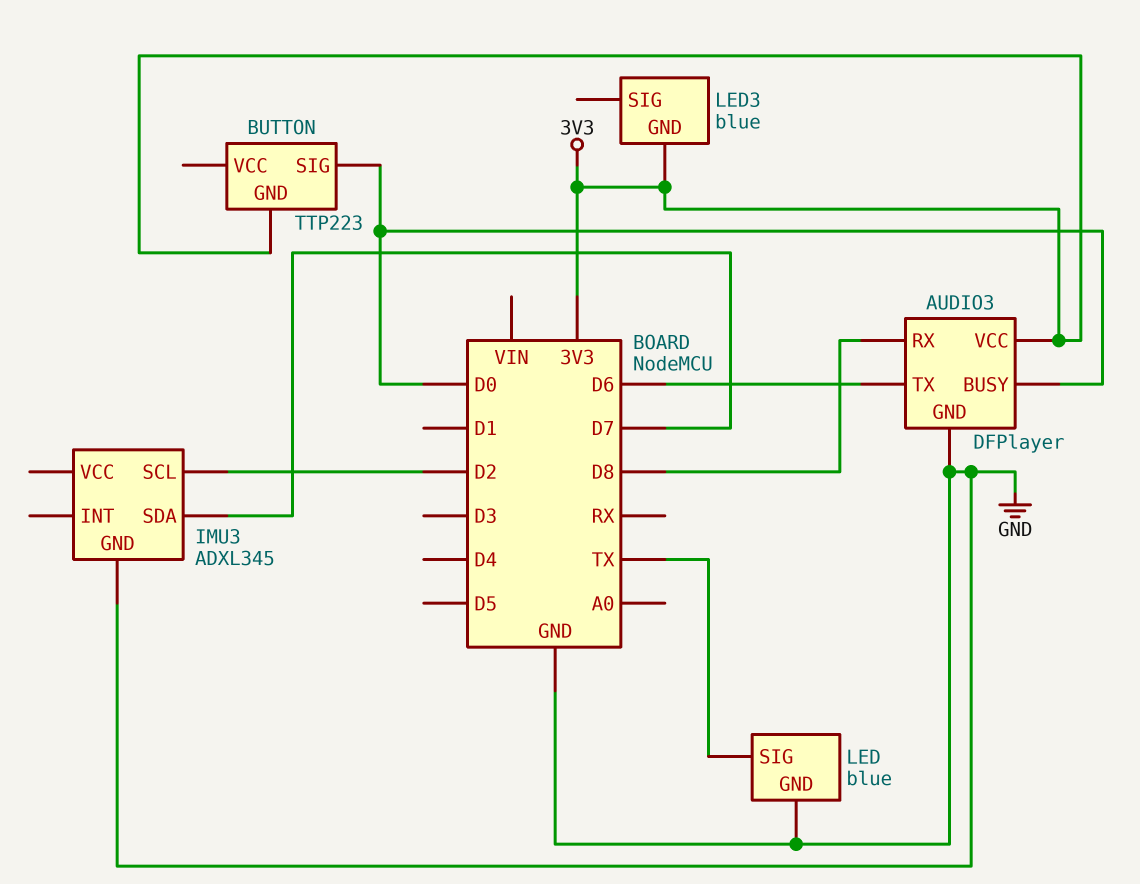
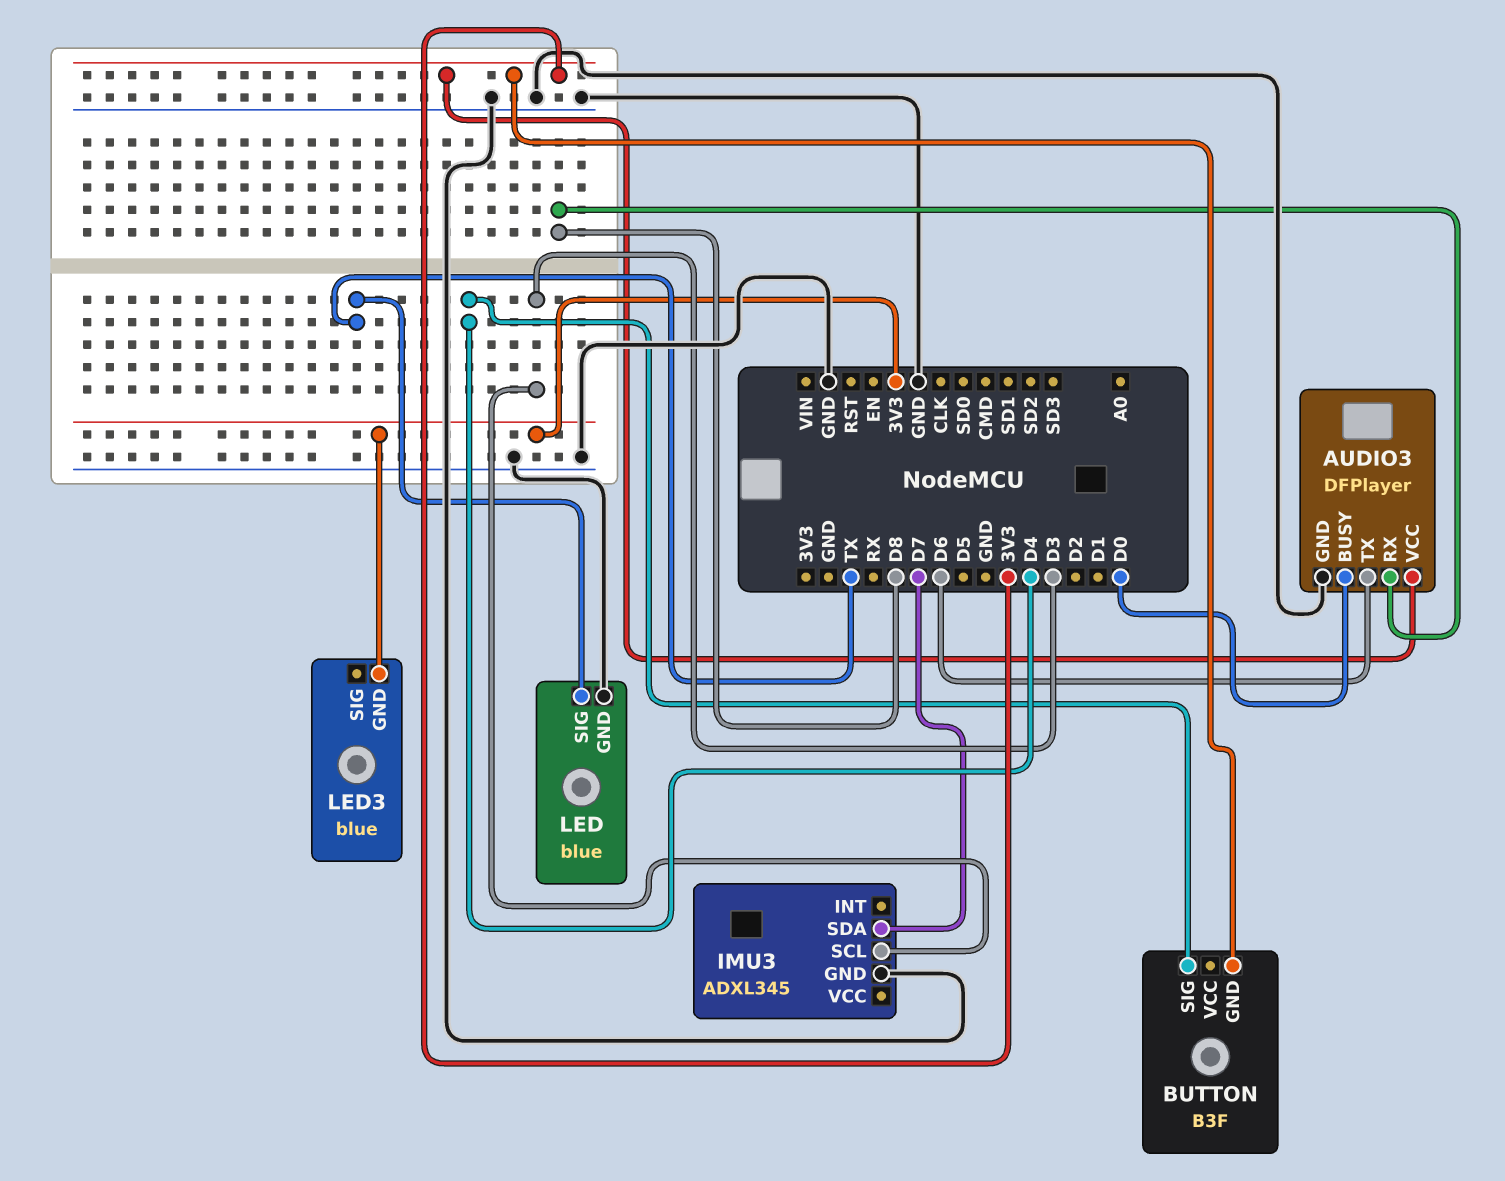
BUTTON: TTP223 -> B3F
BUTTON pin SIG: D0 -> D4
IMU3 pin SCL: D2 -> D3

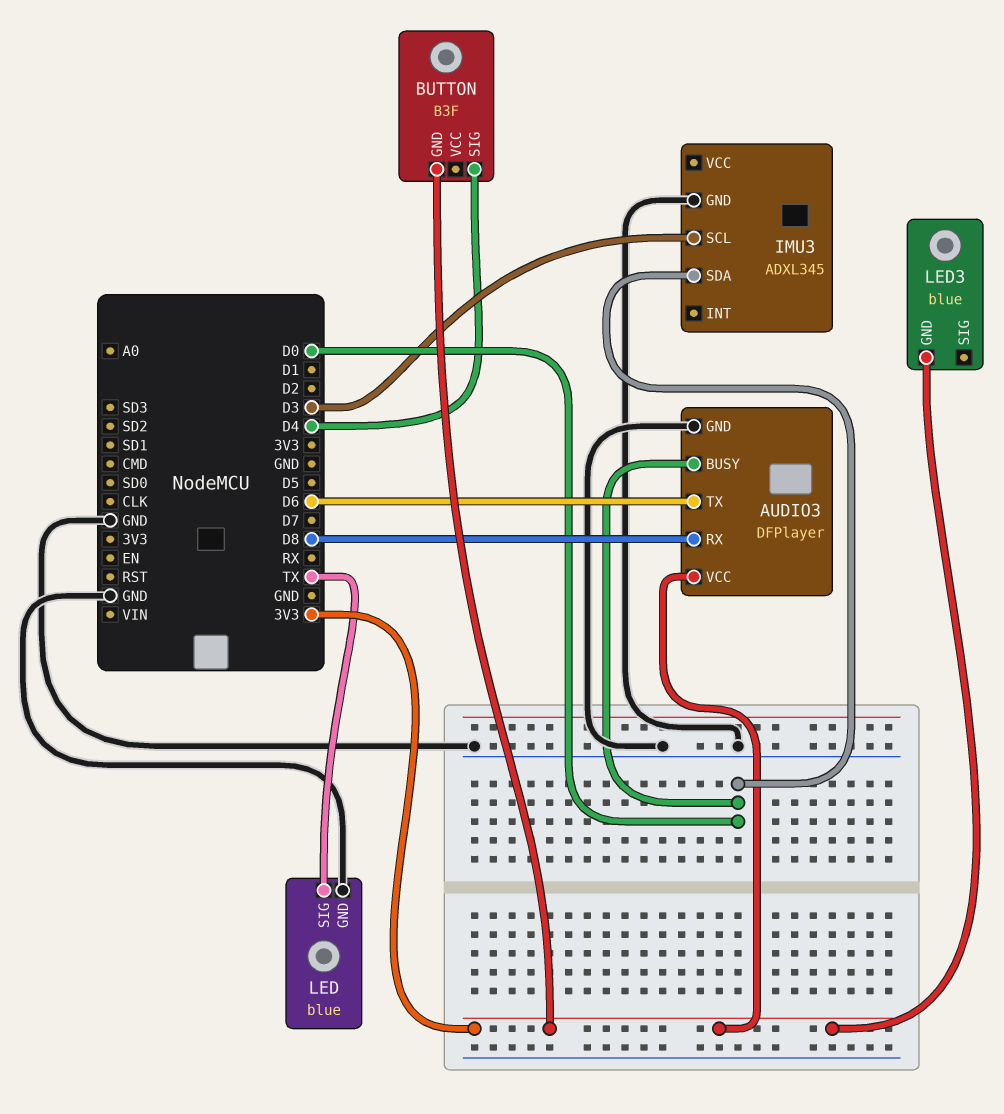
IMU3 pin SDA: D7 -> D0

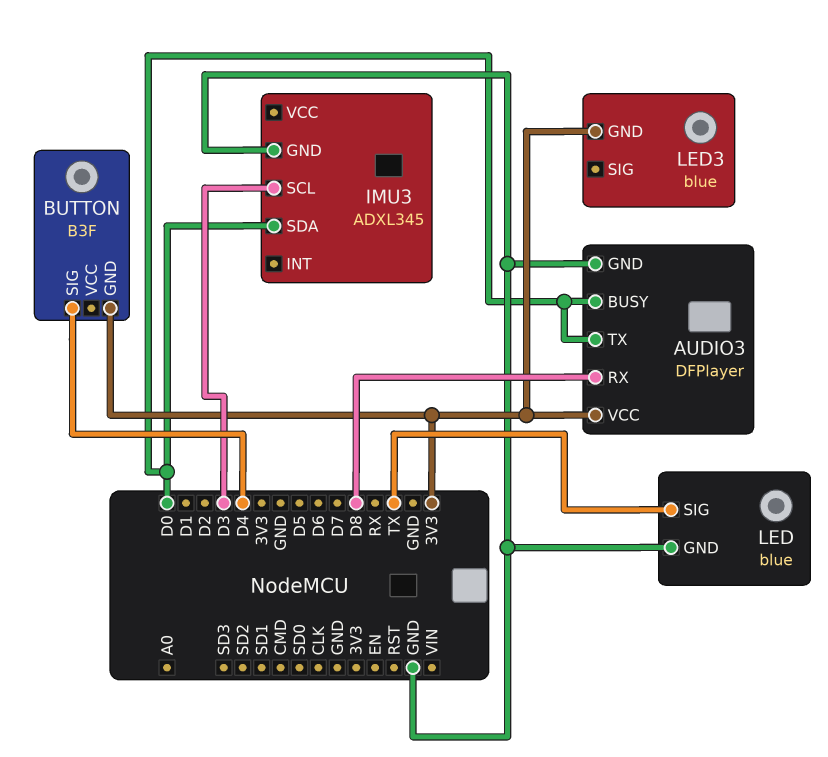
AUDIO3 pin TX: D6 -> D0

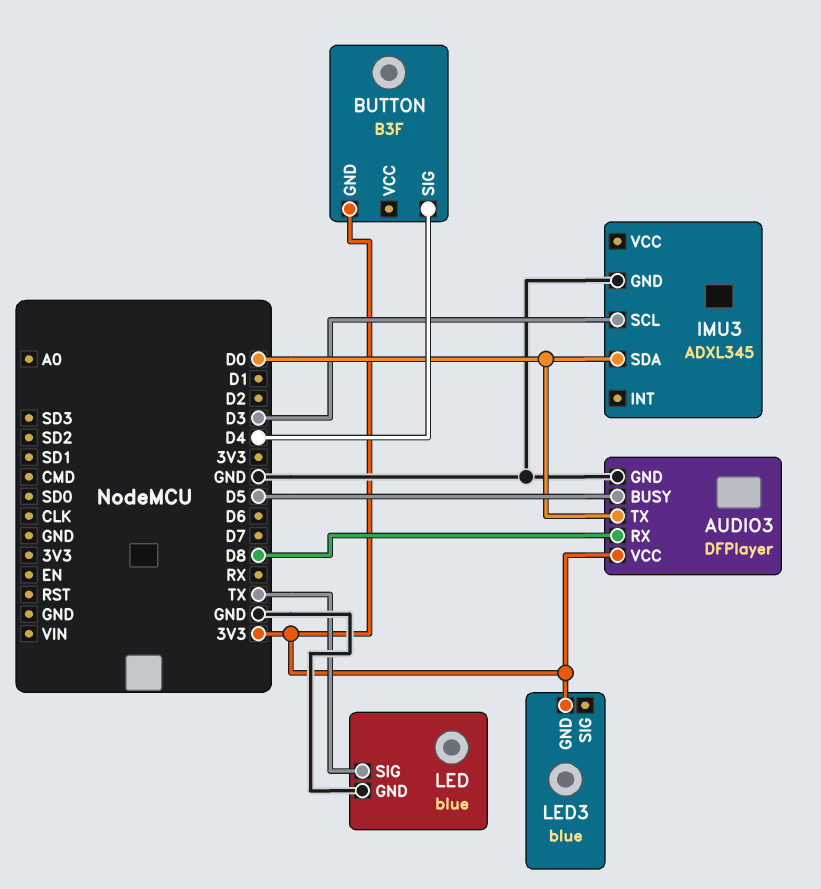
AUDIO3 pin BUSY: D0 -> D5

